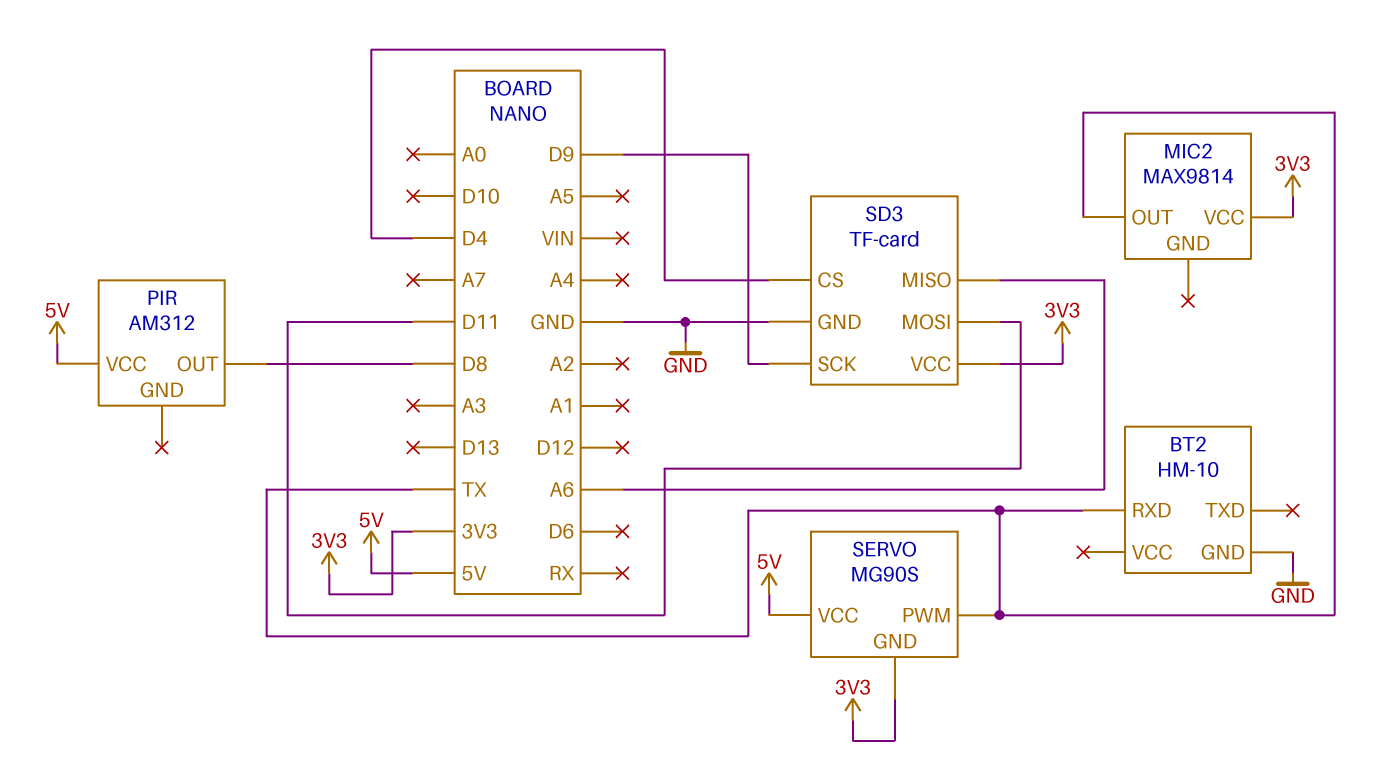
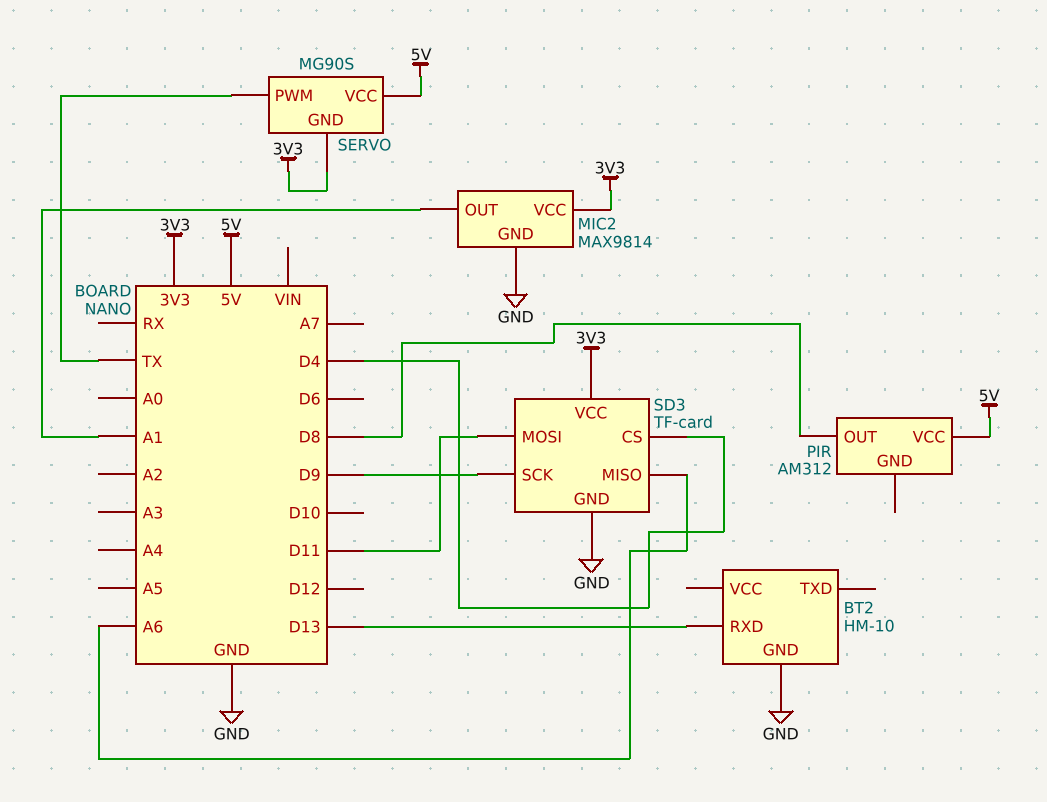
BT2 pin RXD: TX -> D13
MIC2 pin GND: none -> GND
MIC2 pin OUT: TX -> A1

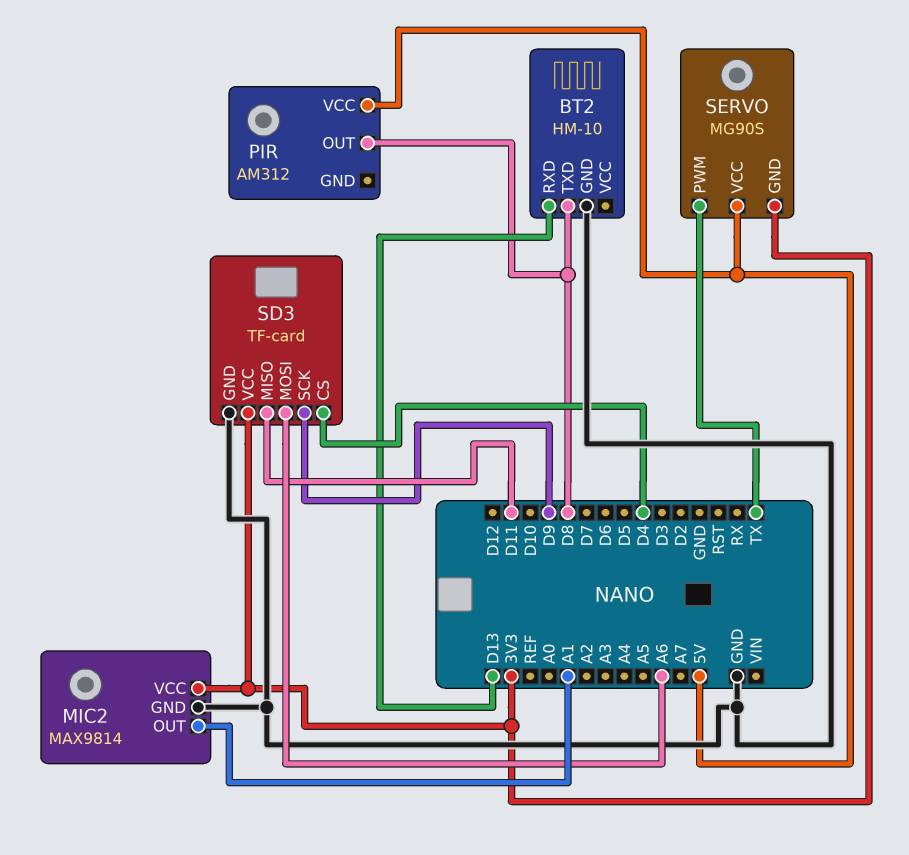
BT2 pin TXD: none -> D8
SD3 pin MISO: A6 -> D11
SD3 pin MOSI: D11 -> A6

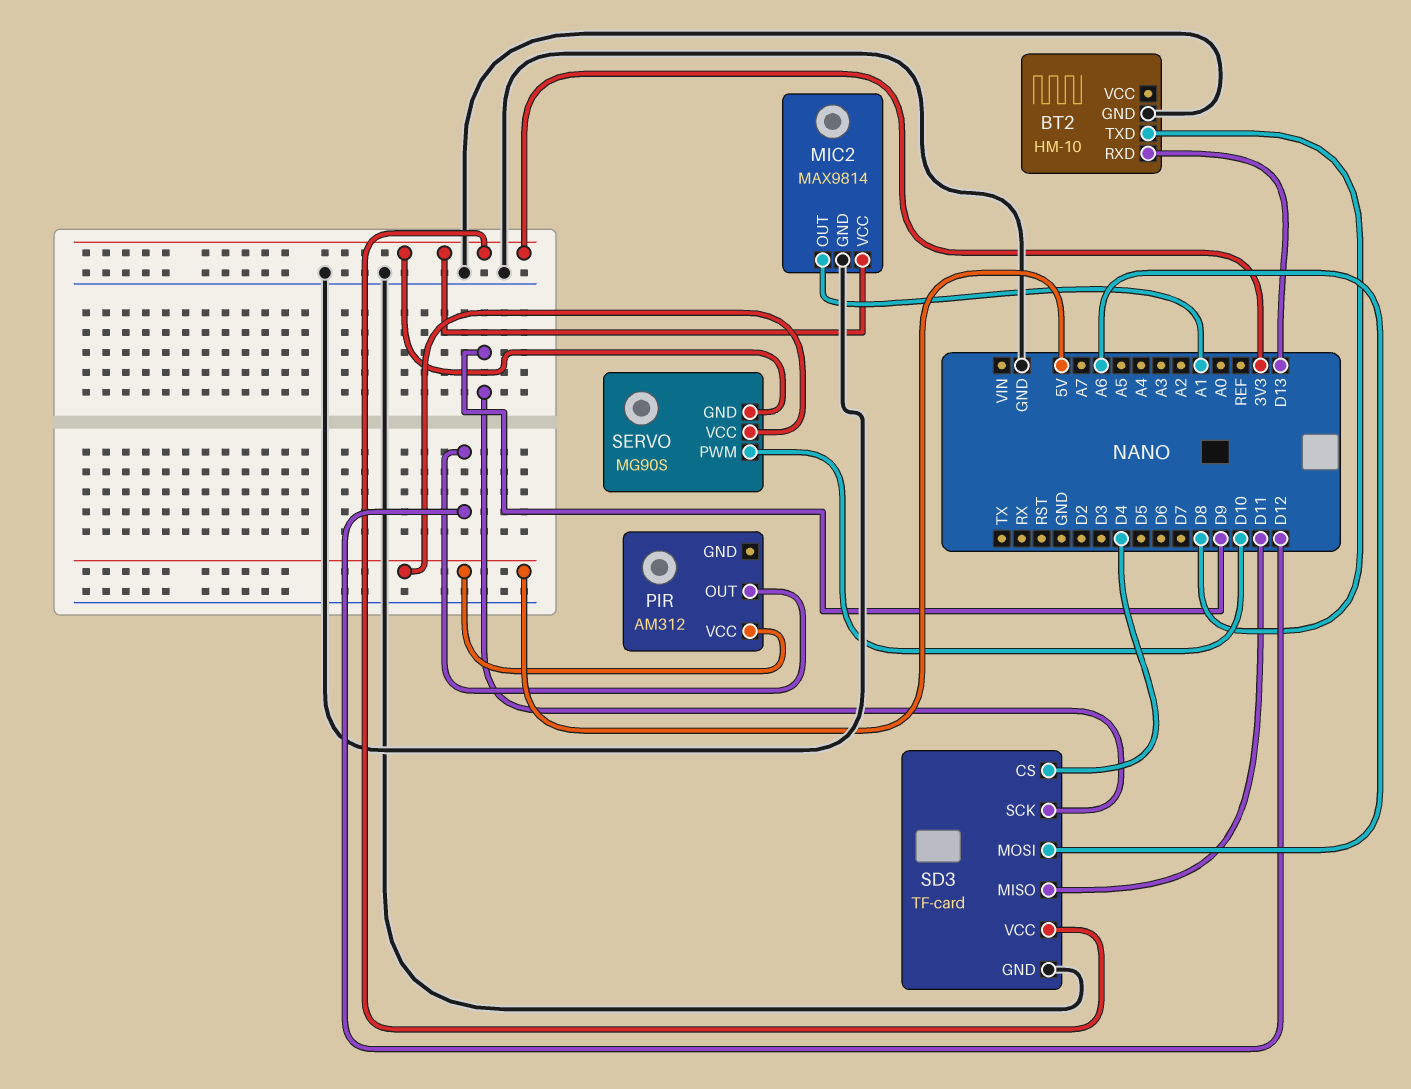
PIR pin OUT: D8 -> D12
SERVO pin PWM: TX -> D10

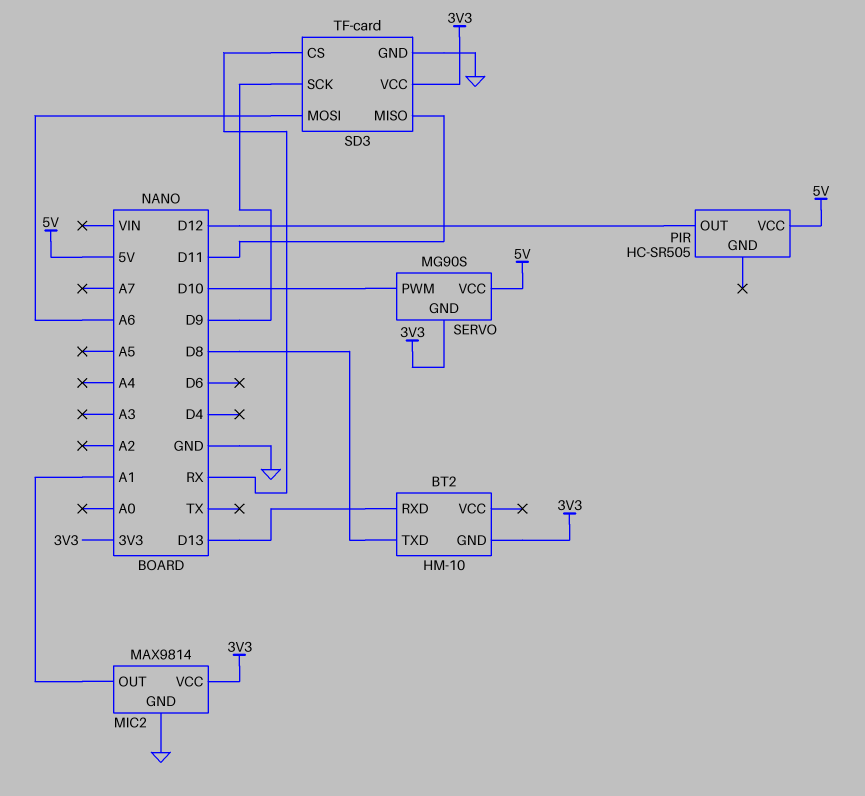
BT2 pin GND: GND -> 3V3
PIR: AM312 -> HC-SR505
SD3 pin CS: D4 -> RX

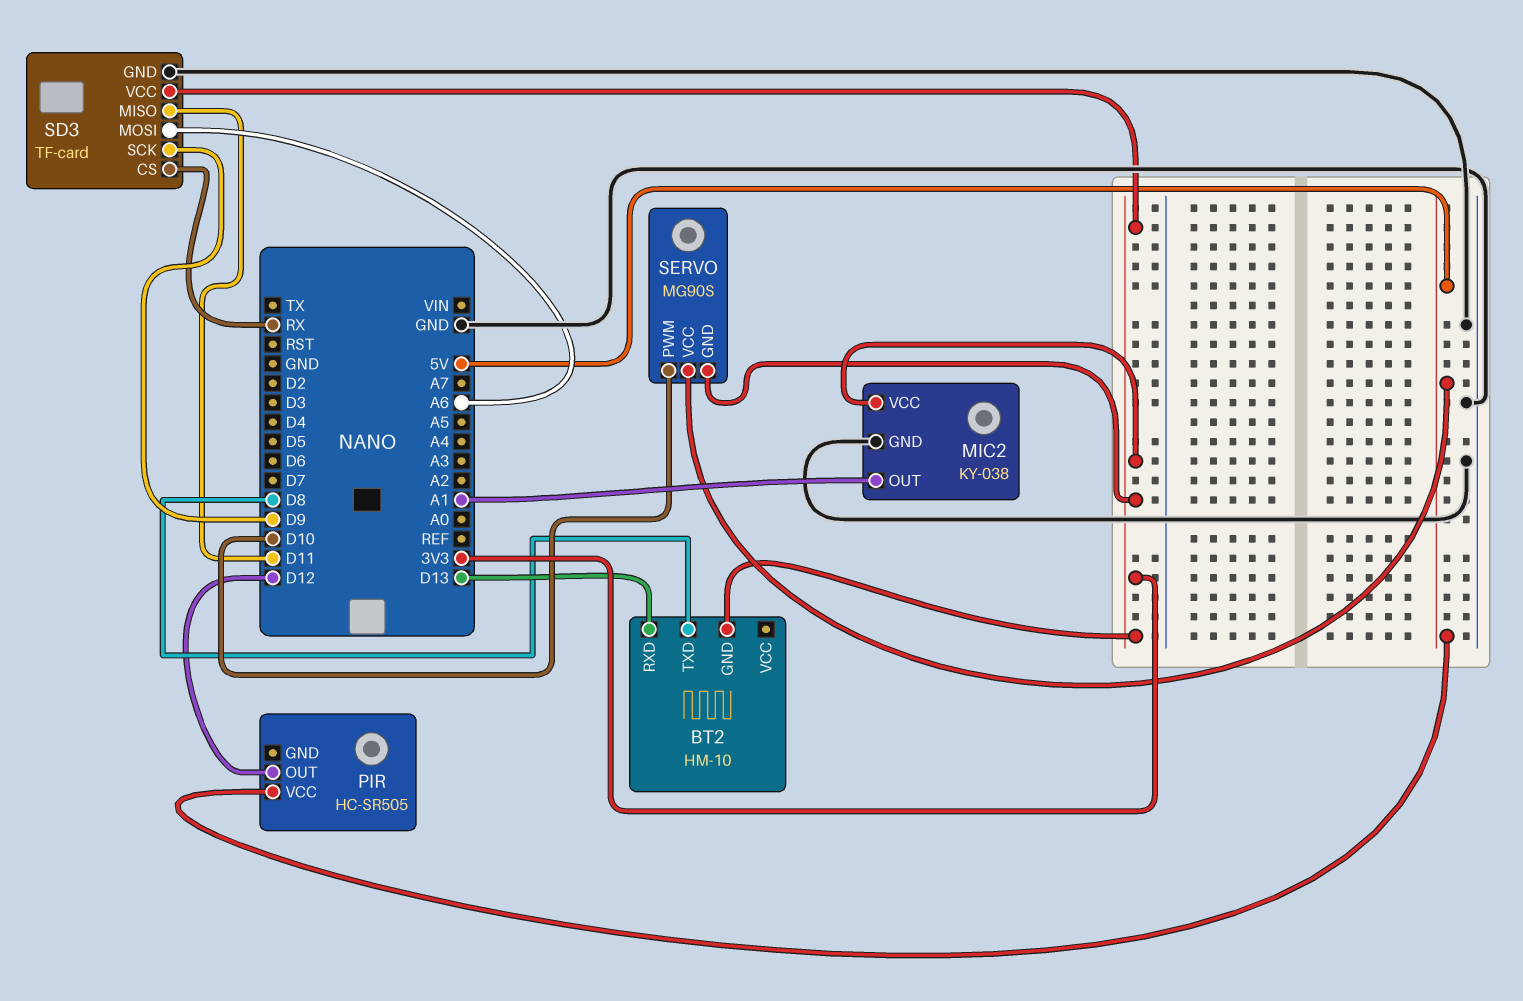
MIC2: MAX9814 -> KY-038

